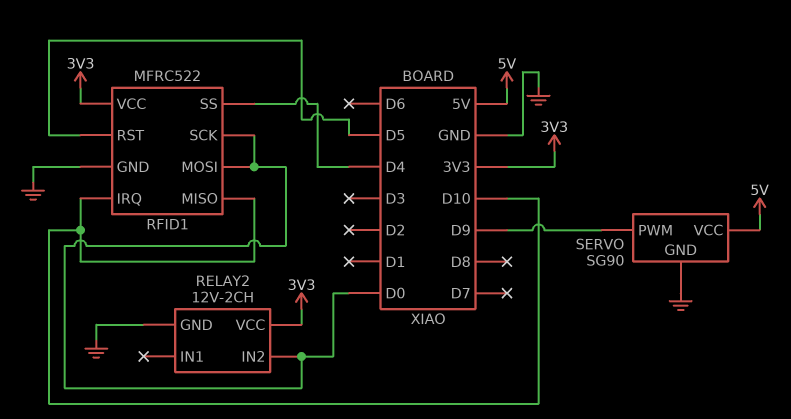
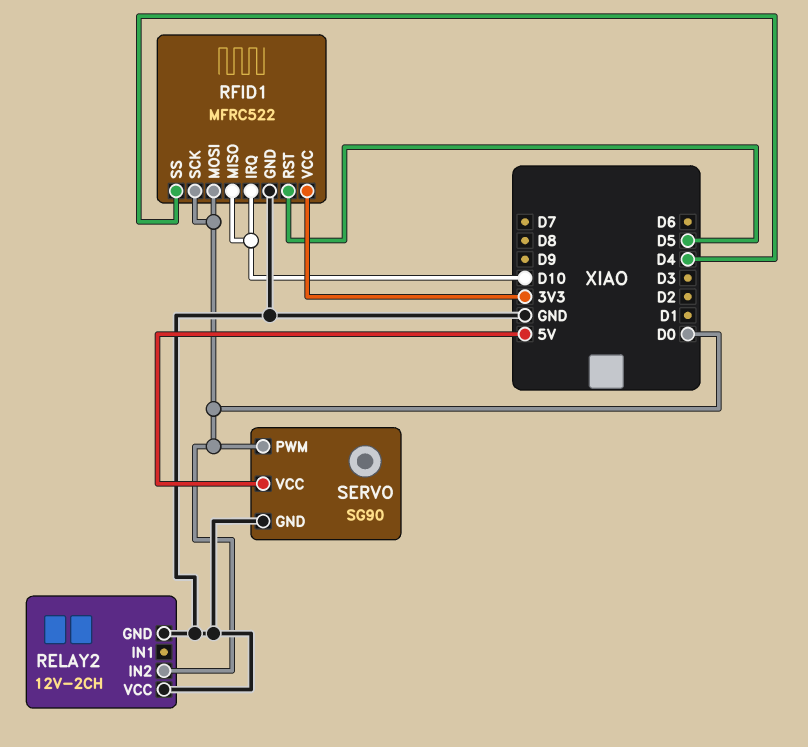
RELAY2 pin VCC: 3V3 -> GND
SERVO pin PWM: D9 -> D0

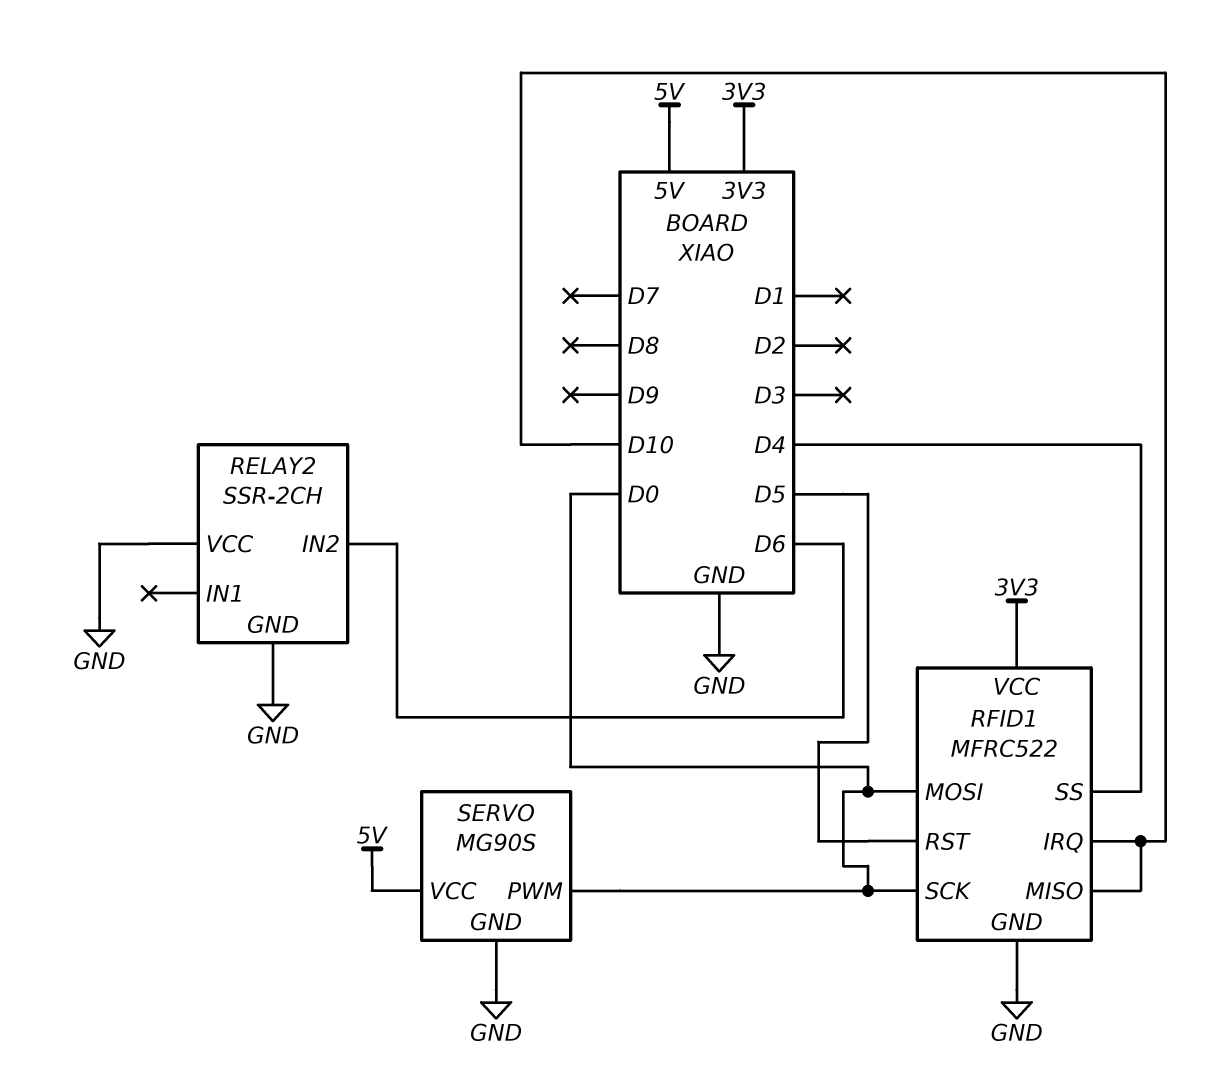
RELAY2: 12V-2CH -> SSR-2CH
RELAY2 pin IN2: D0 -> D6
SERVO: SG90 -> MG90S

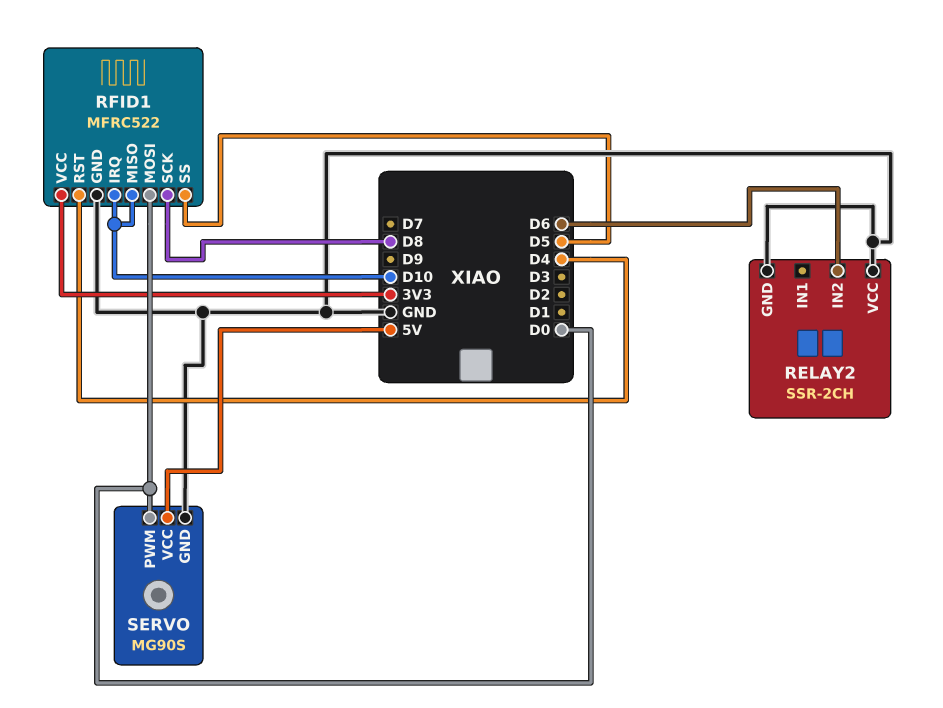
RFID1 pin RST: D5 -> D4
RFID1 pin SCK: D0 -> D8
RFID1 pin SS: D4 -> D5

